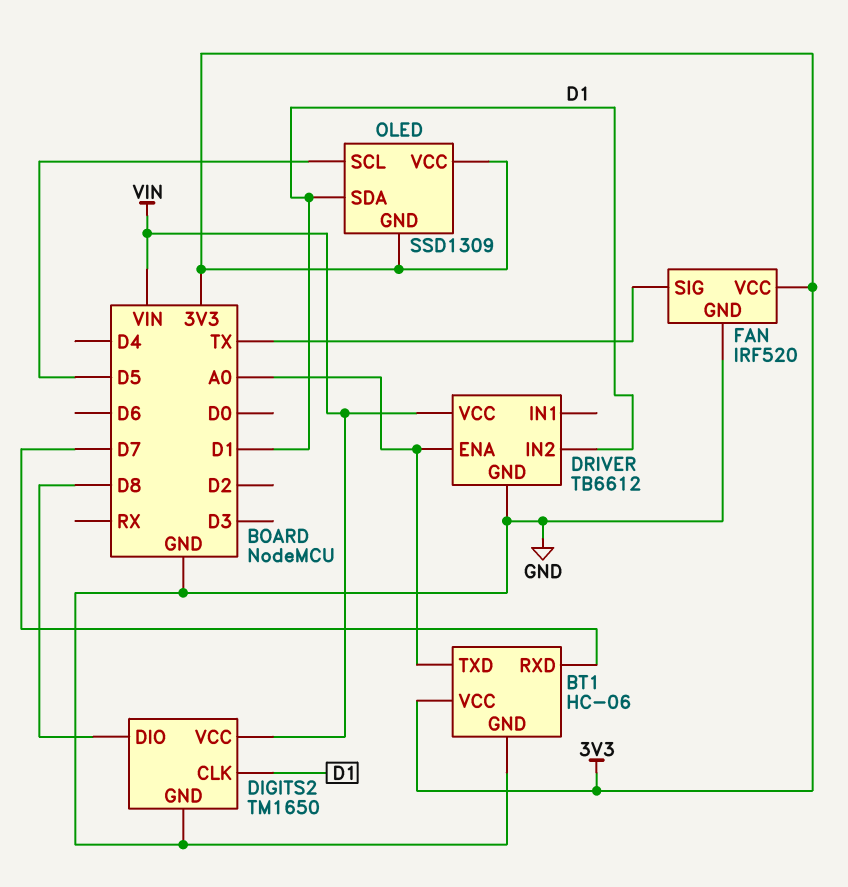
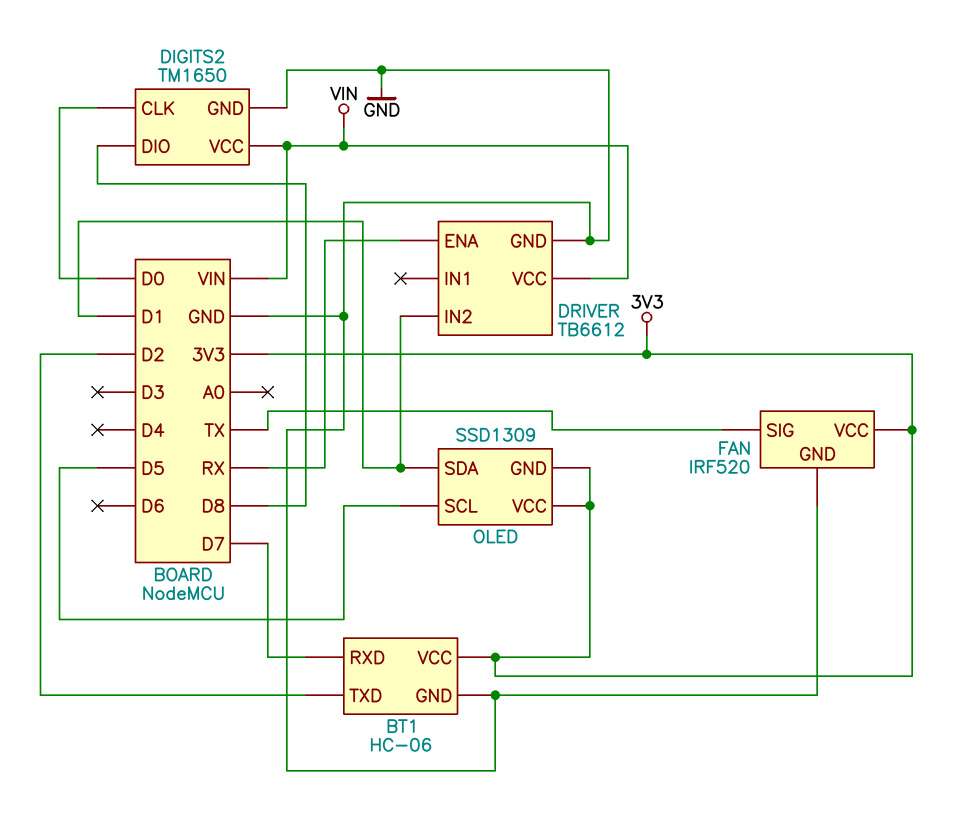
BT1 pin TXD: A0 -> D2
DIGITS2 pin CLK: D1 -> D0
DRIVER pin ENA: A0 -> RX

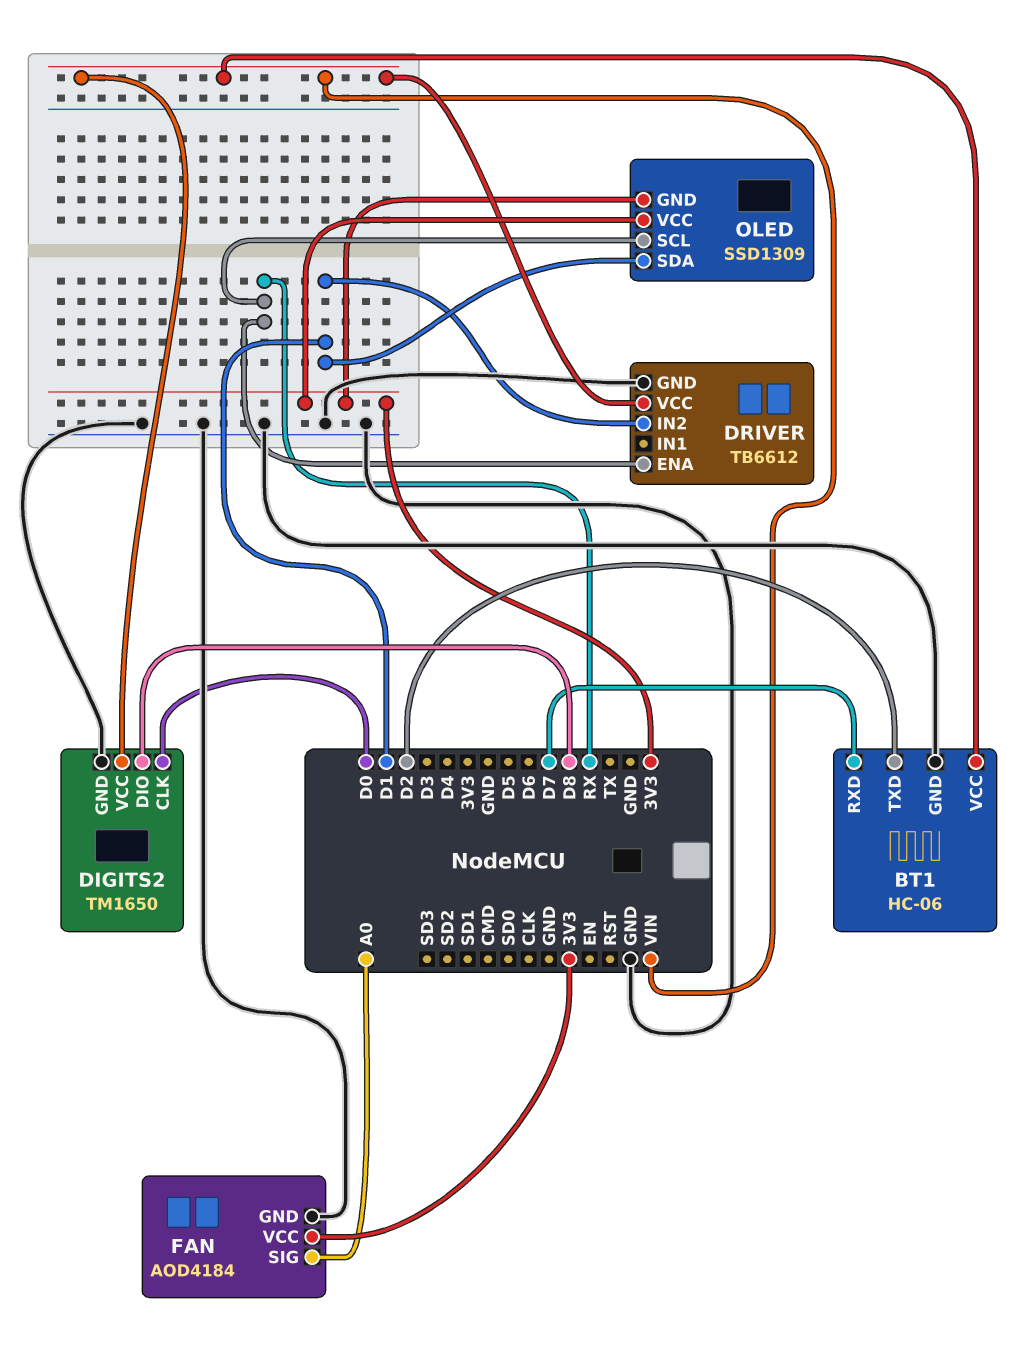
BT1 pin VCC: 3V3 -> VIN
FAN: IRF520 -> AOD4184
FAN pin SIG: TX -> A0
OLED pin SCL: D5 -> RX

